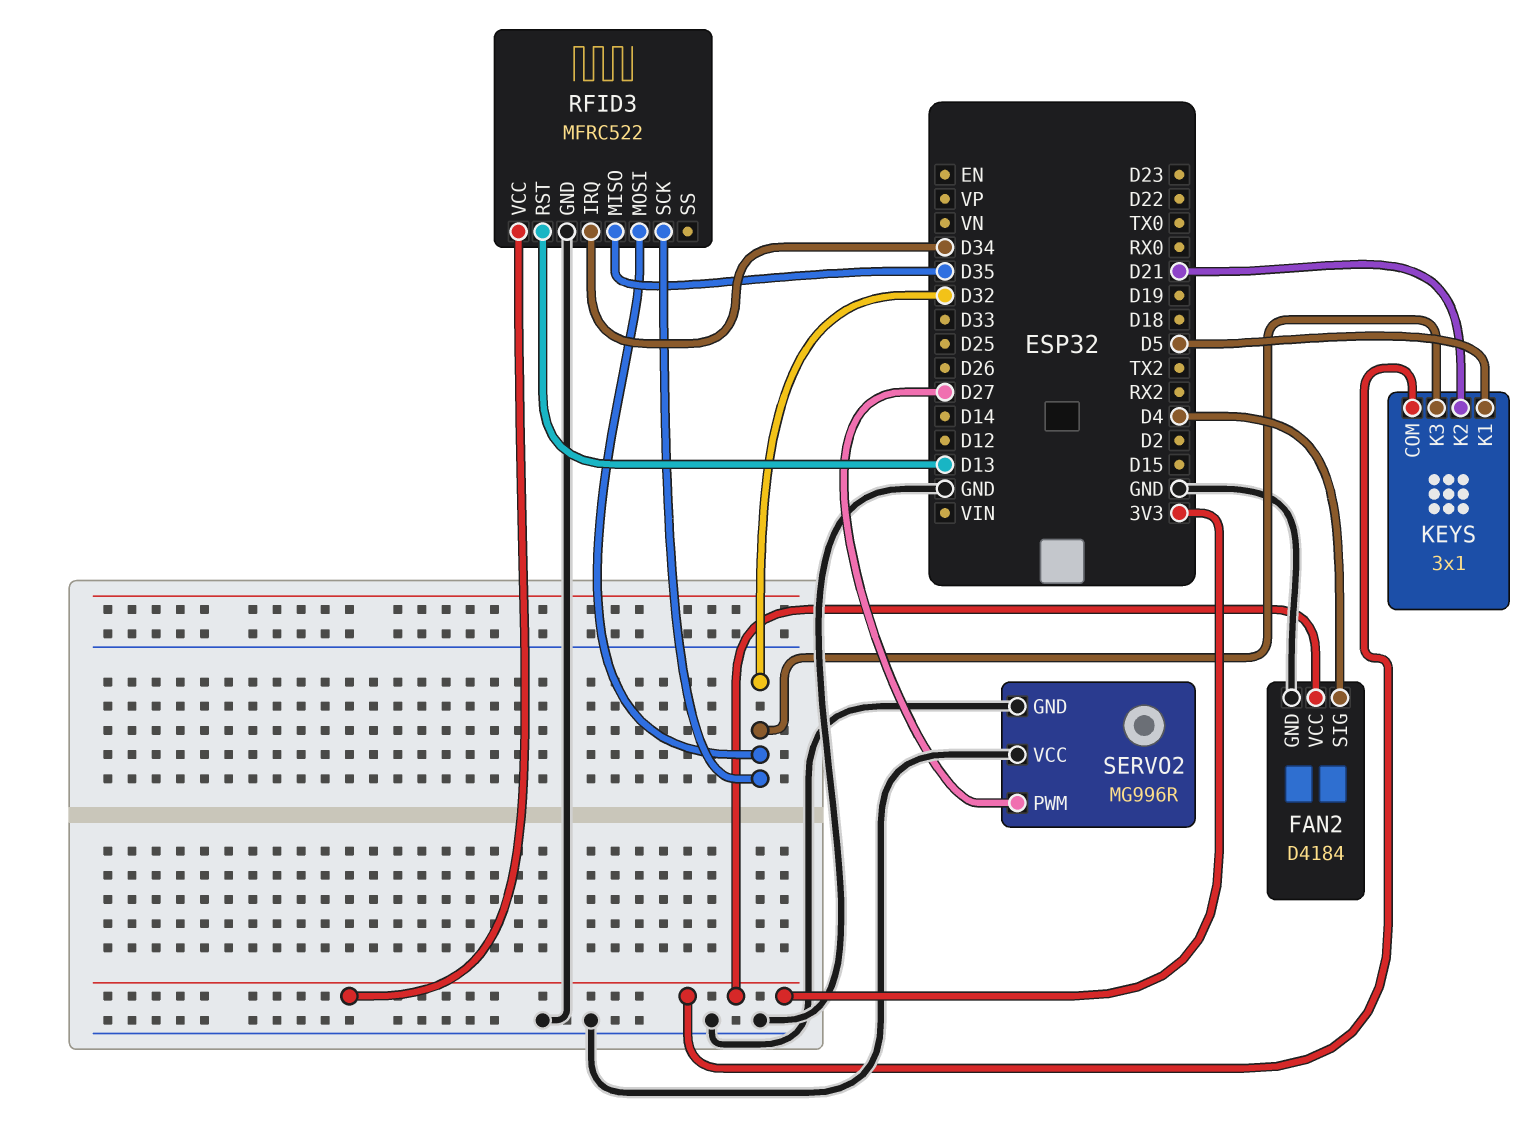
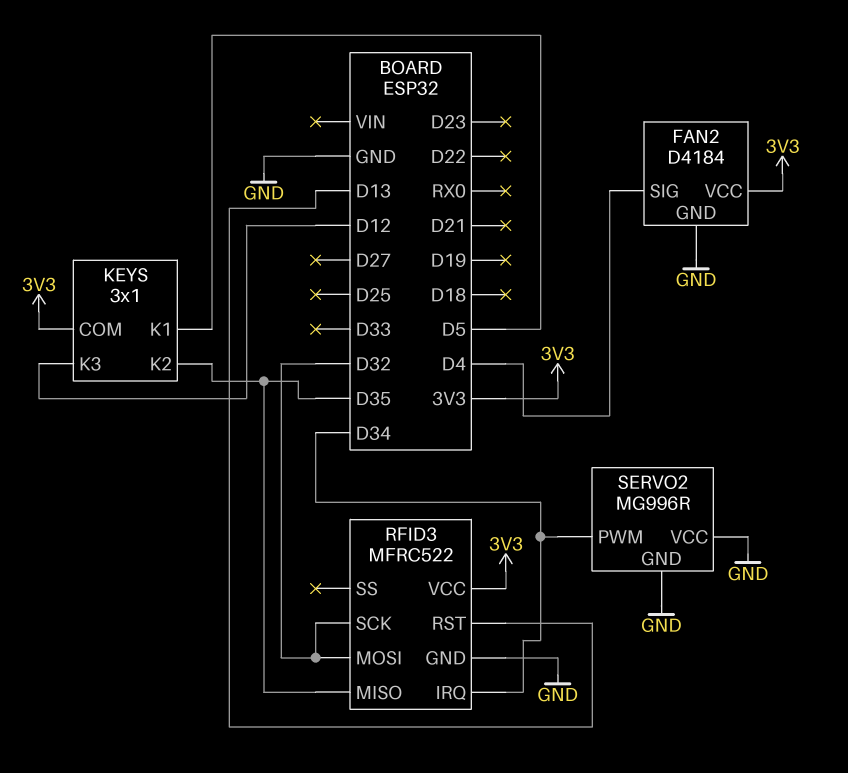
KEYS pin K2: D21 -> D35
KEYS pin K3: D32 -> D12
SERVO2 pin PWM: D27 -> D34

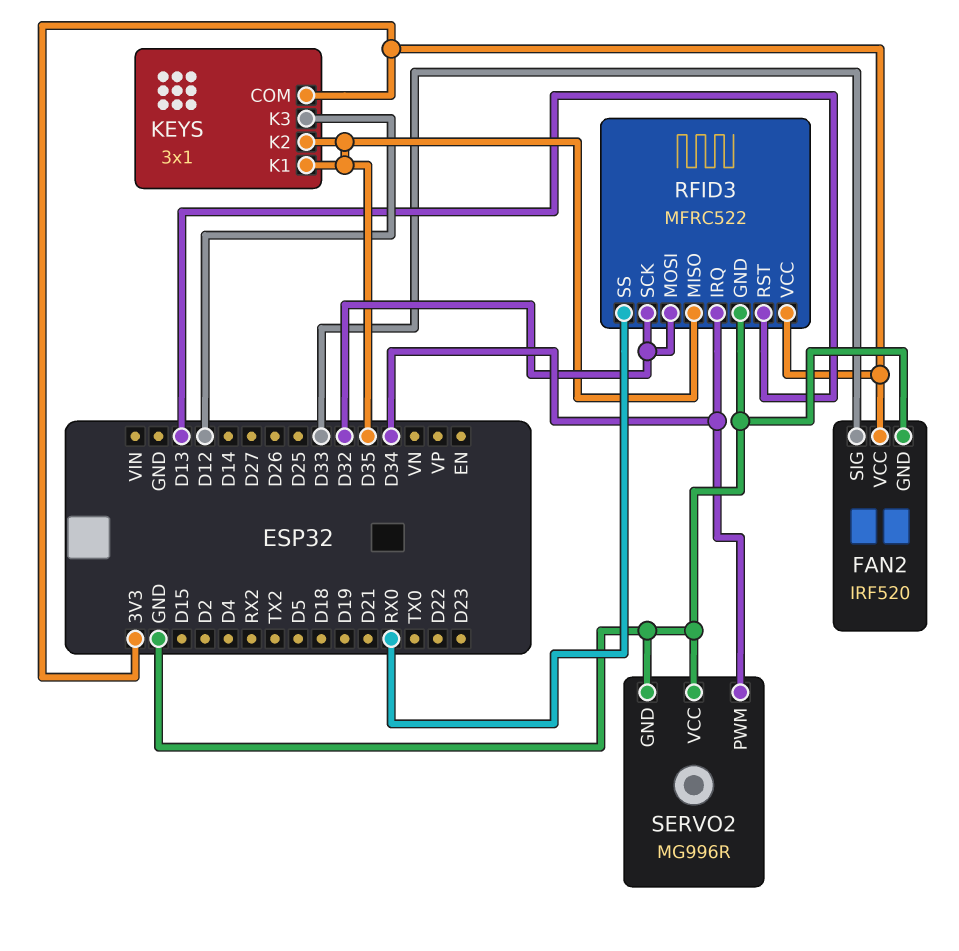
FAN2: D4184 -> IRF520
FAN2 pin SIG: D4 -> D33
KEYS pin K1: D5 -> D35
RFID3 pin SS: none -> RX0

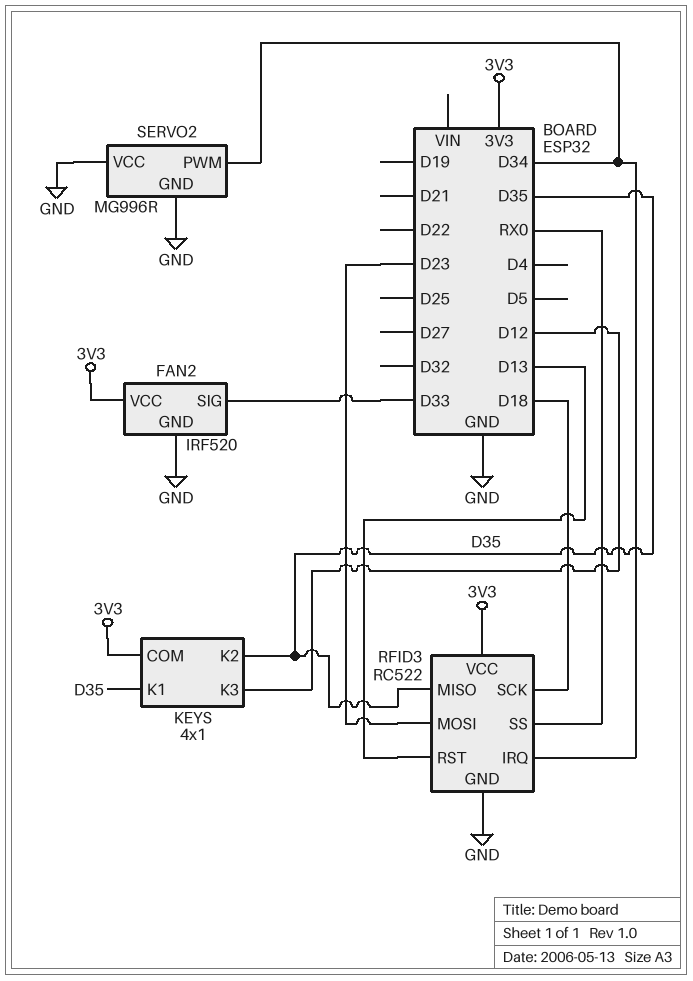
KEYS: 3x1 -> 4x1
RFID3: MFRC522 -> RC522
RFID3 pin MOSI: D32 -> D23
RFID3 pin SCK: D32 -> D18

